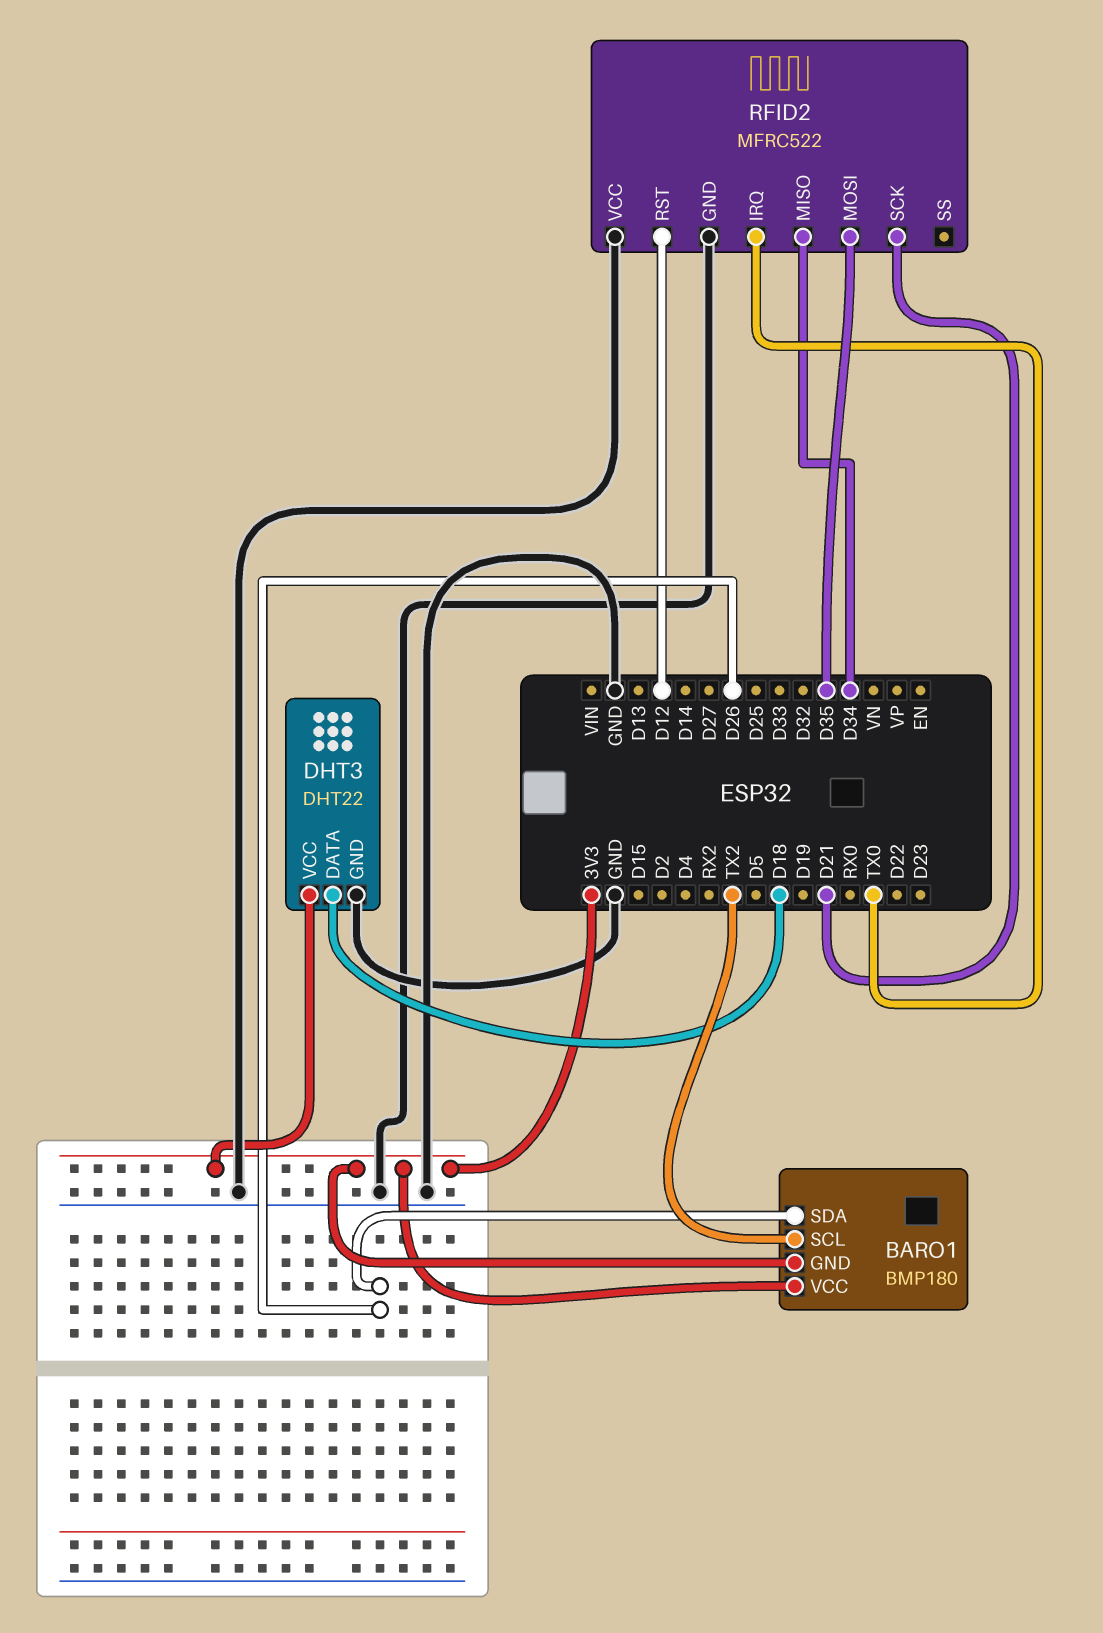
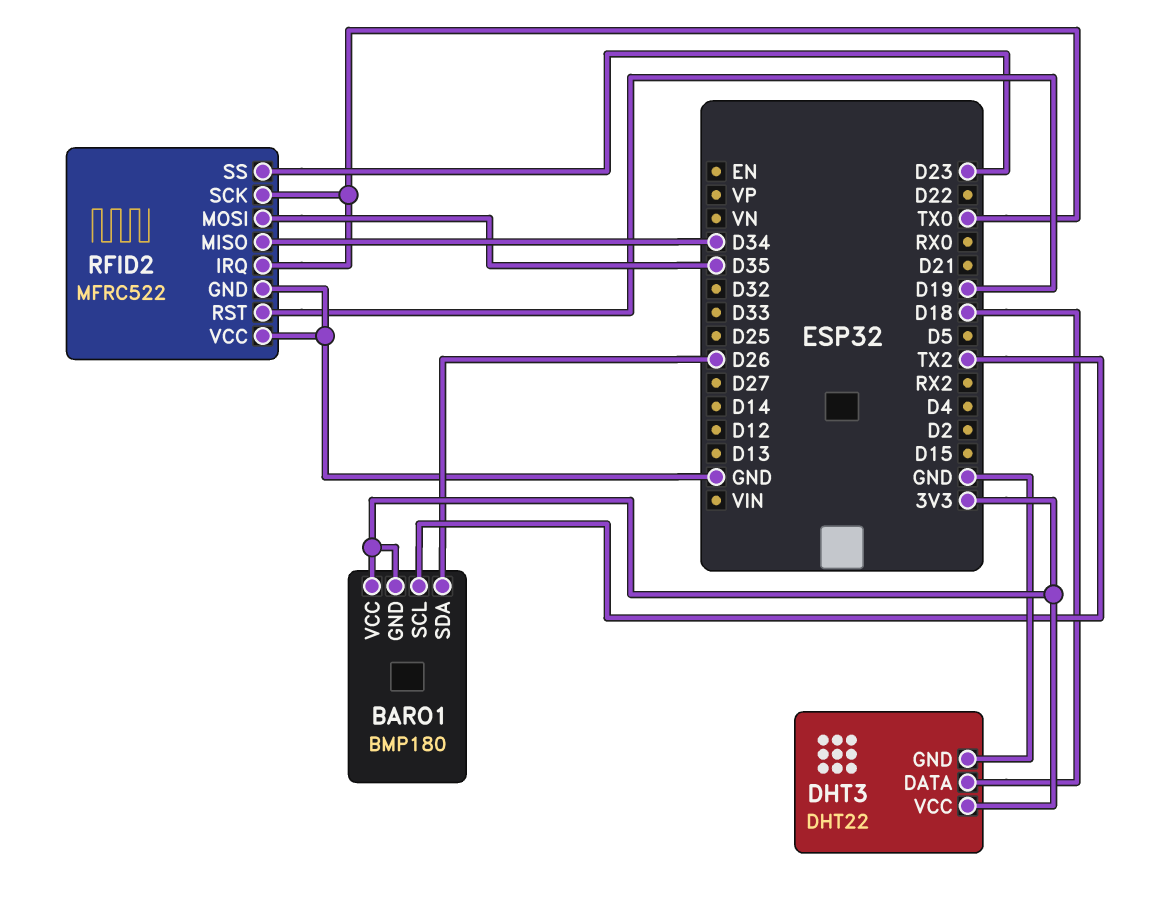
RFID2 pin RST: D12 -> D19
RFID2 pin SCK: D21 -> TX0
RFID2 pin SS: none -> D23

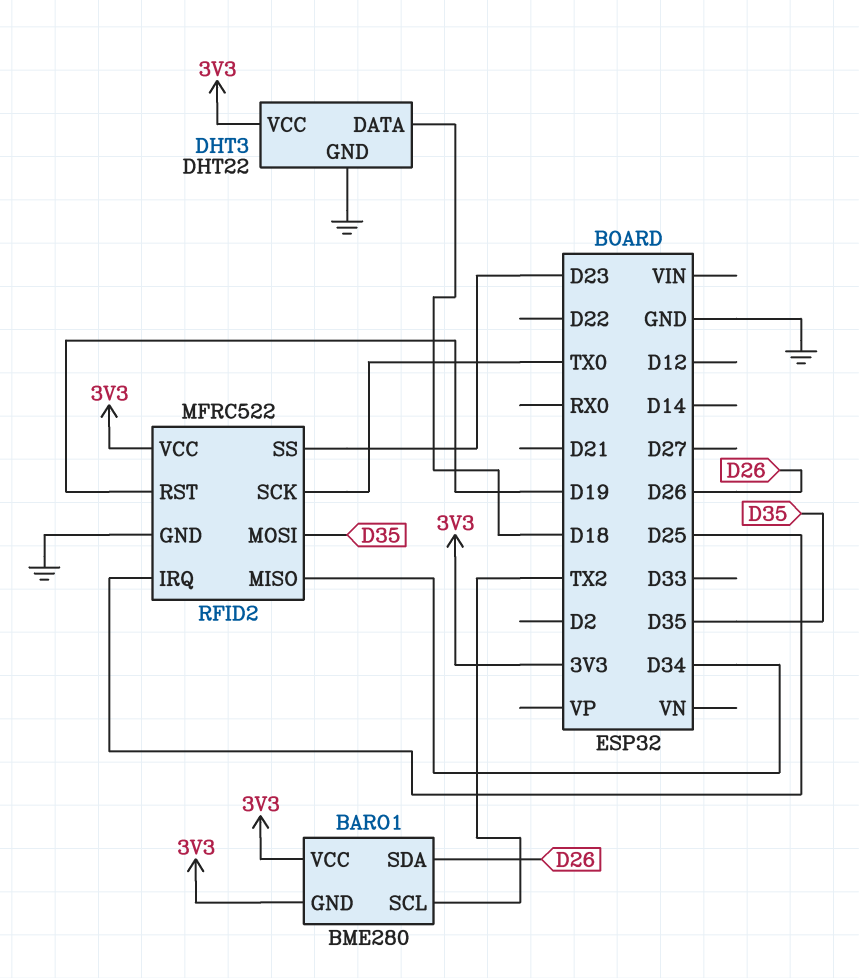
BARO1: BMP180 -> BME280
RFID2 pin IRQ: TX0 -> D25
RFID2 pin VCC: GND -> 3V3

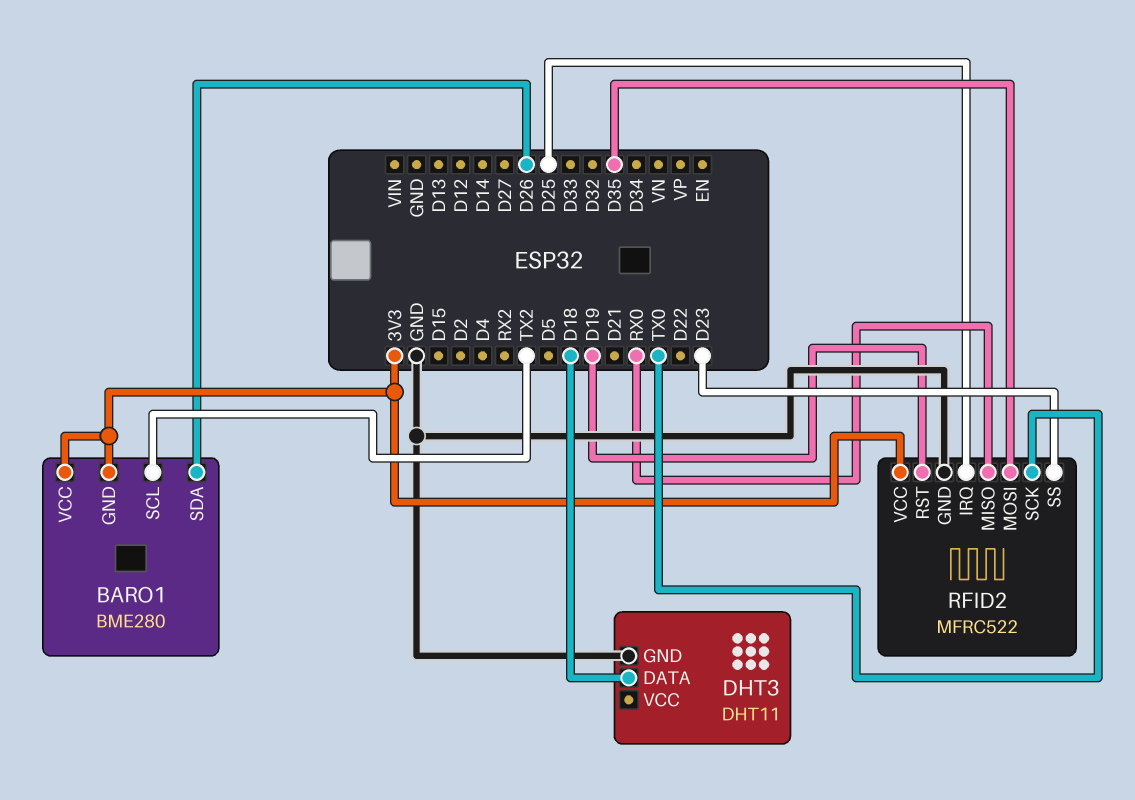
DHT3: DHT22 -> DHT11
DHT3 pin VCC: 3V3 -> none
RFID2 pin MISO: D34 -> RX0

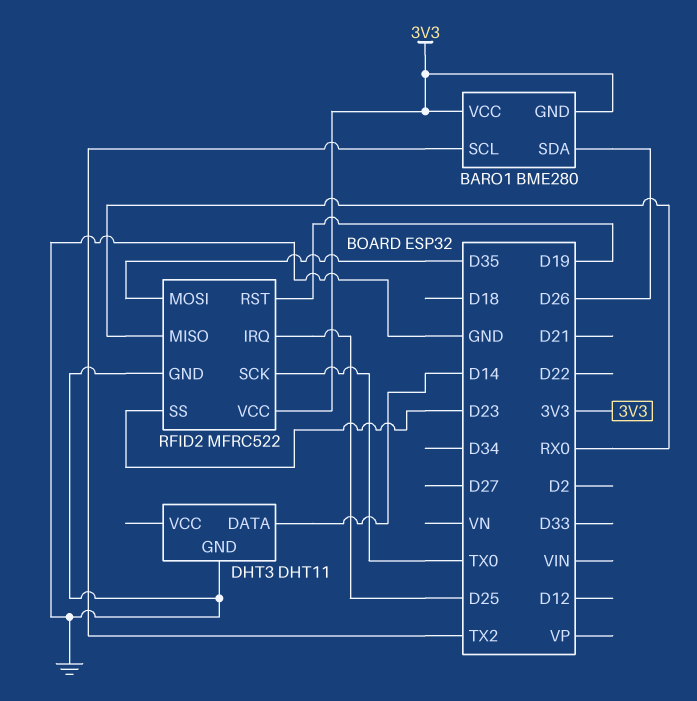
DHT3 pin DATA: D18 -> D14

